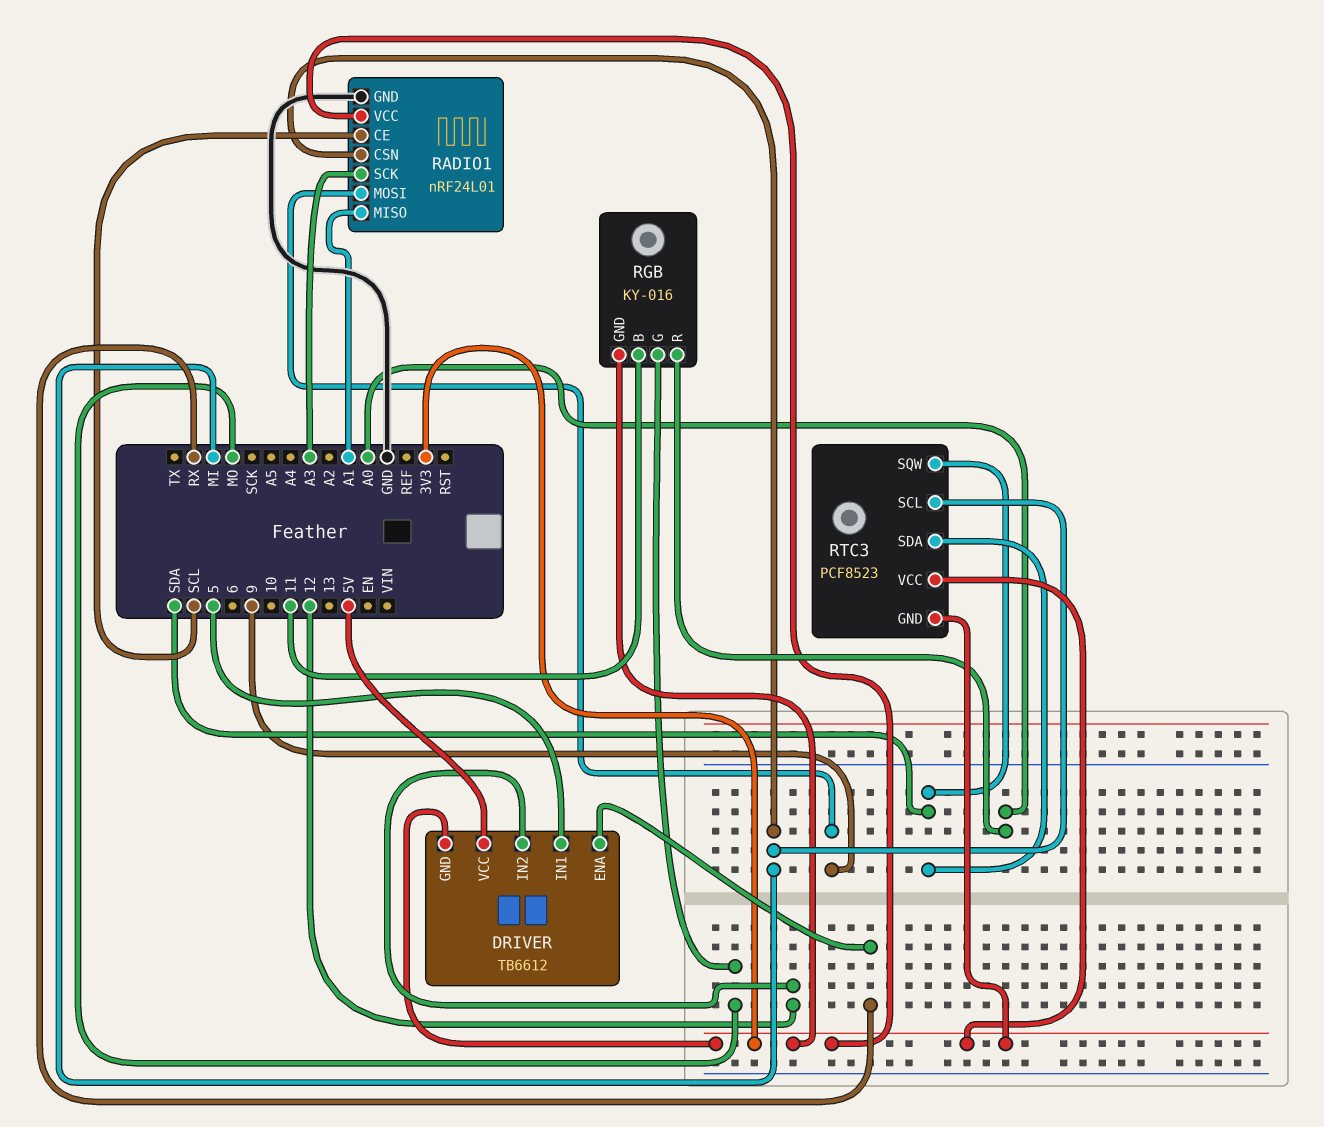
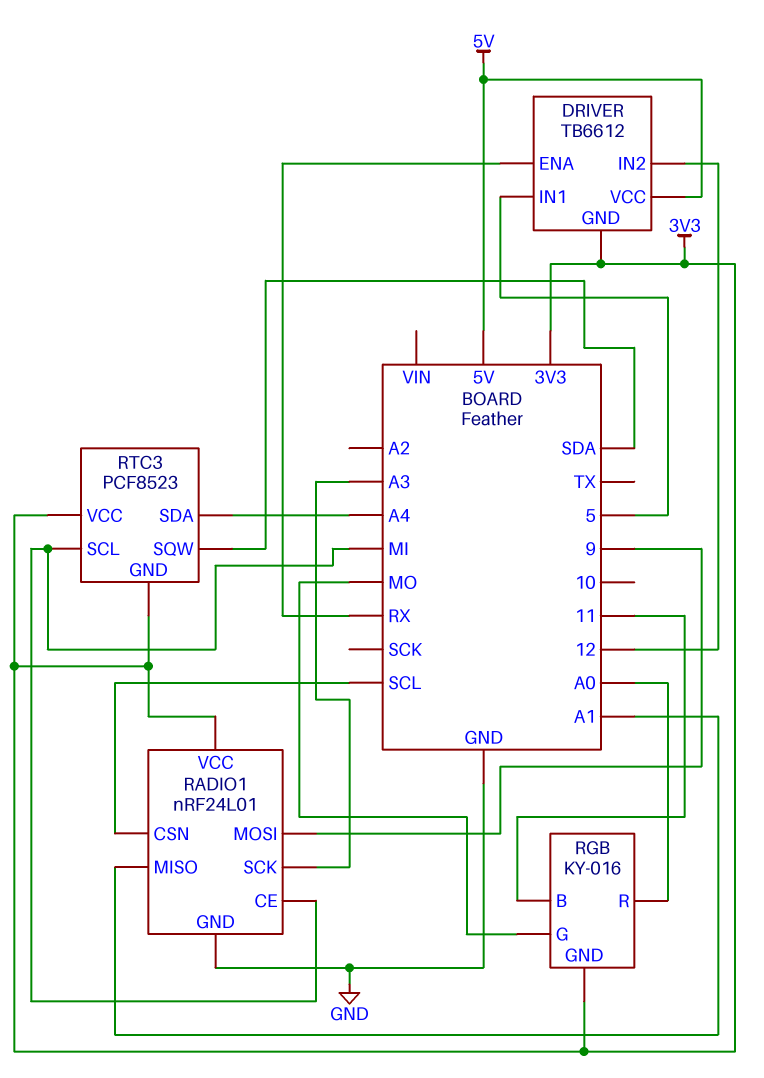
RADIO1 pin CE: SCL -> MI
RADIO1 pin CSN: MI -> SCL
RTC3 pin SDA: SDA -> A4

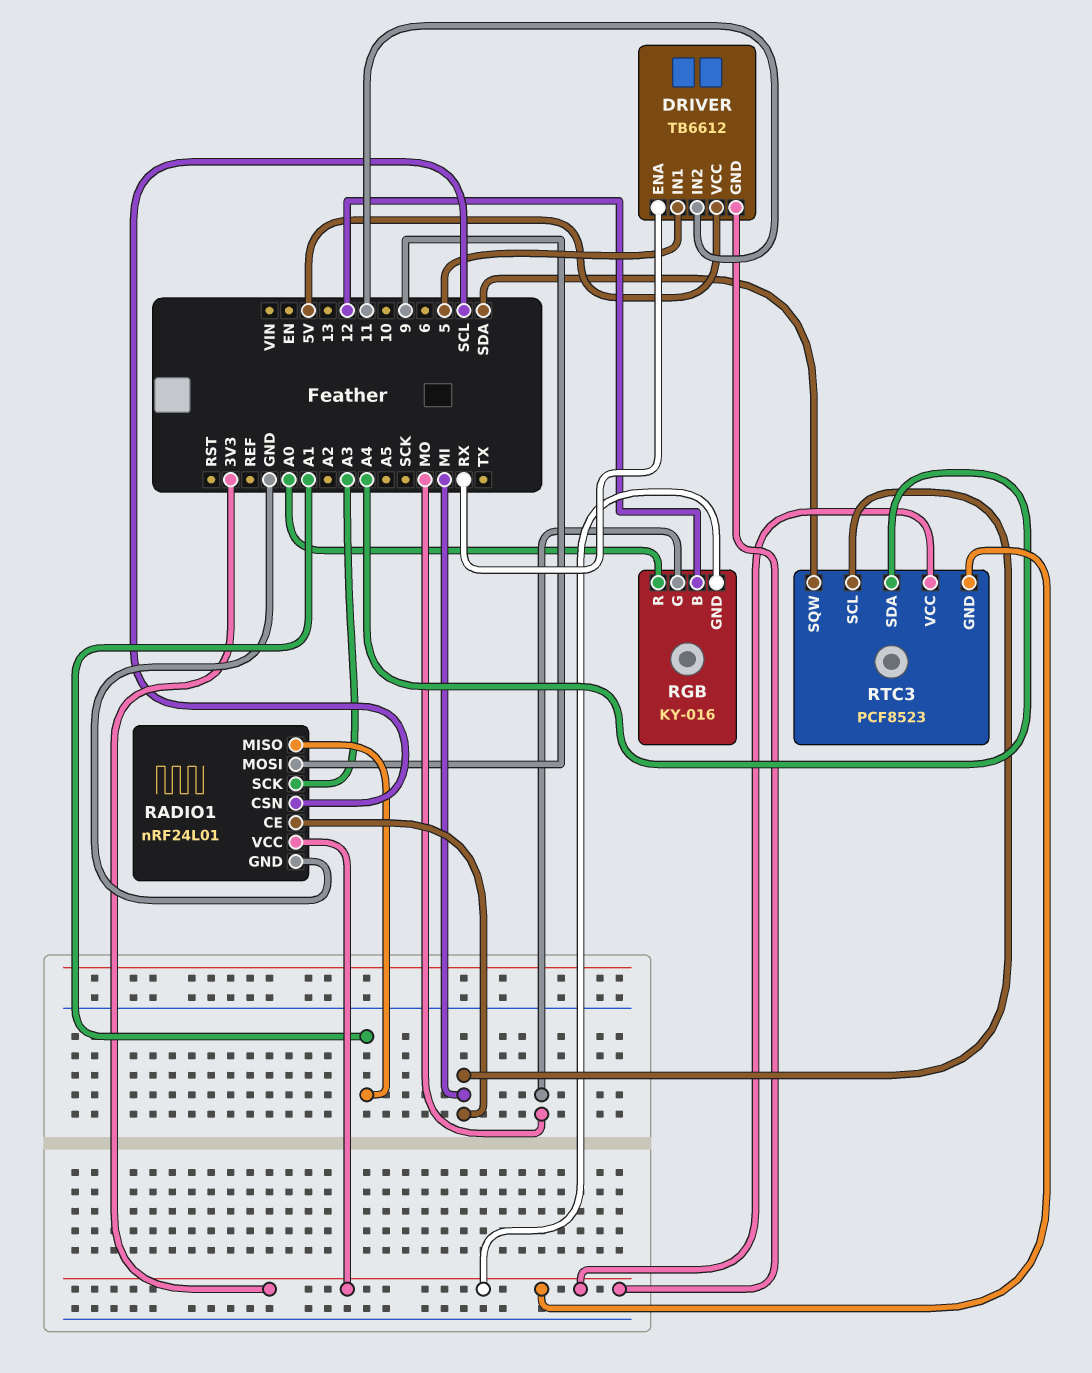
DRIVER pin IN2: 12 -> 11
RGB pin B: 11 -> 12

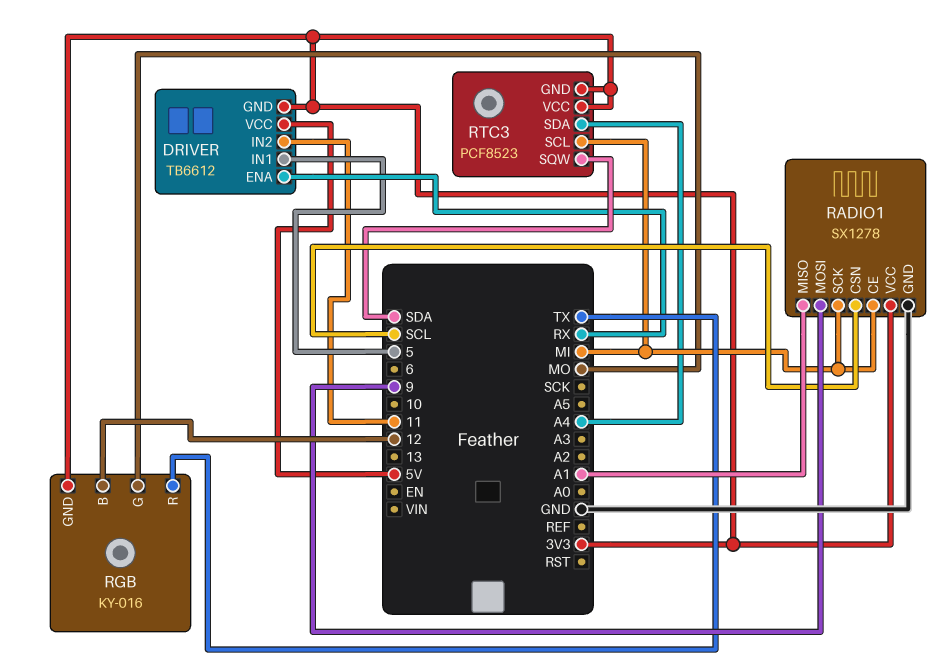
RADIO1: nRF24L01 -> SX1278
RADIO1 pin SCK: A3 -> MI
RGB pin R: A0 -> TX

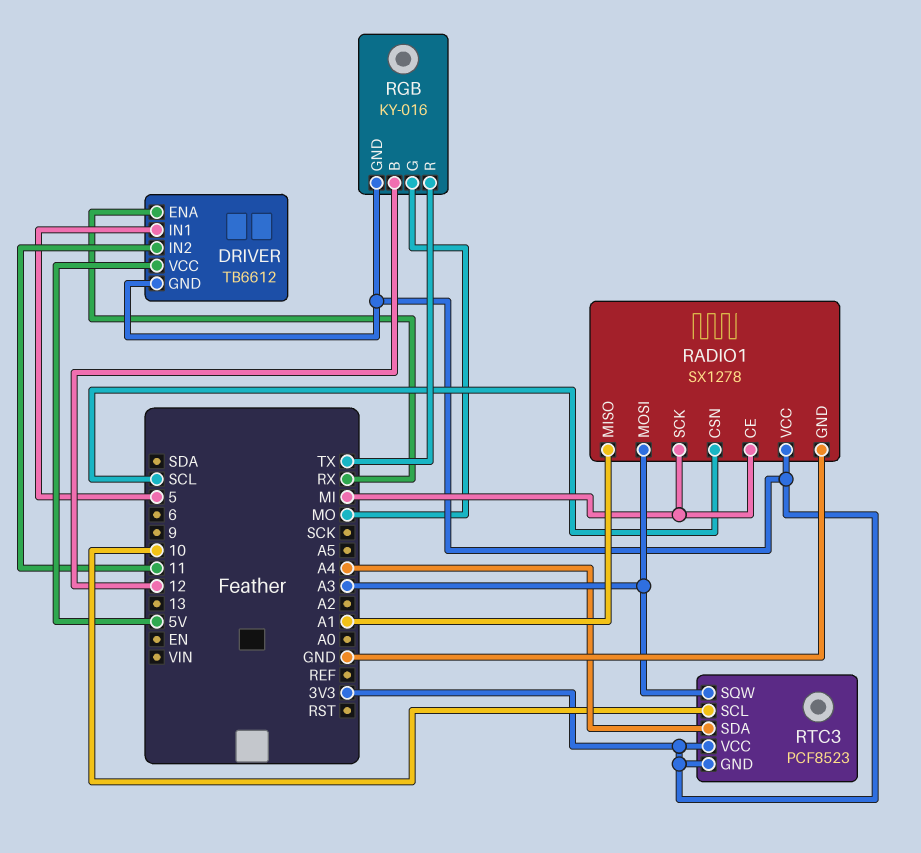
RADIO1 pin MOSI: 9 -> A3
RTC3 pin SCL: MI -> 10
RTC3 pin SQW: SDA -> A3

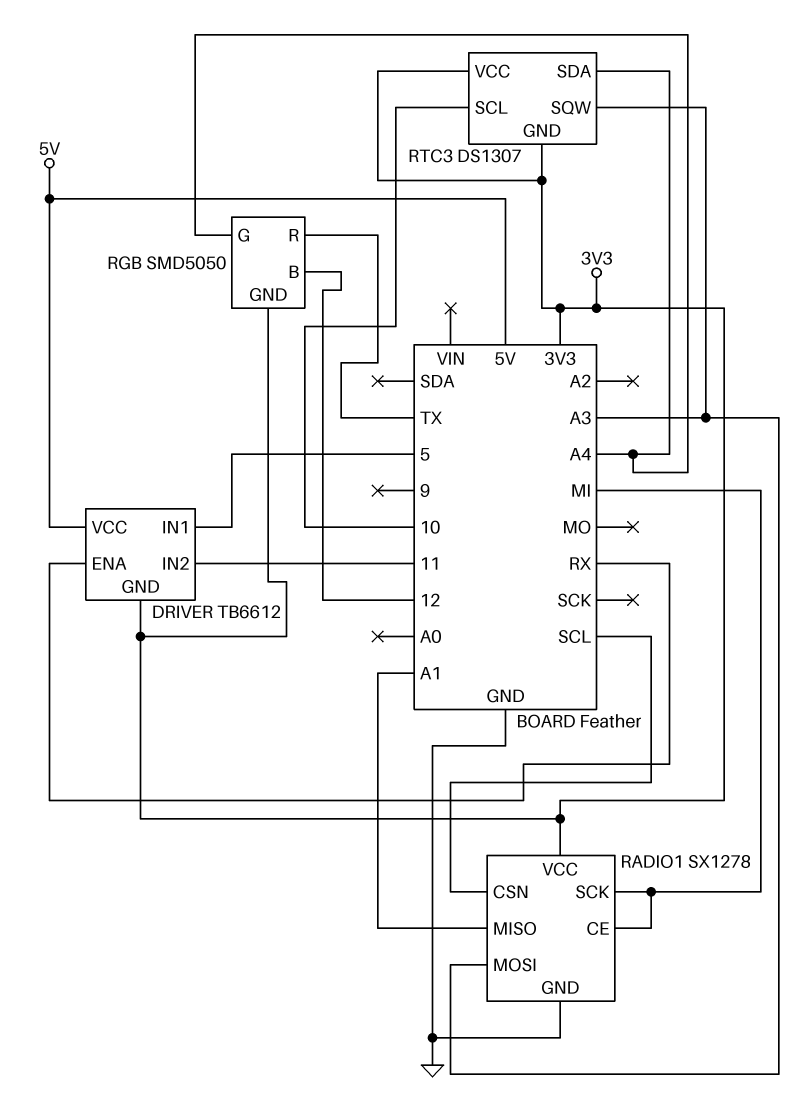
RGB: KY-016 -> SMD5050
RGB pin G: MO -> A4
RTC3: PCF8523 -> DS1307

